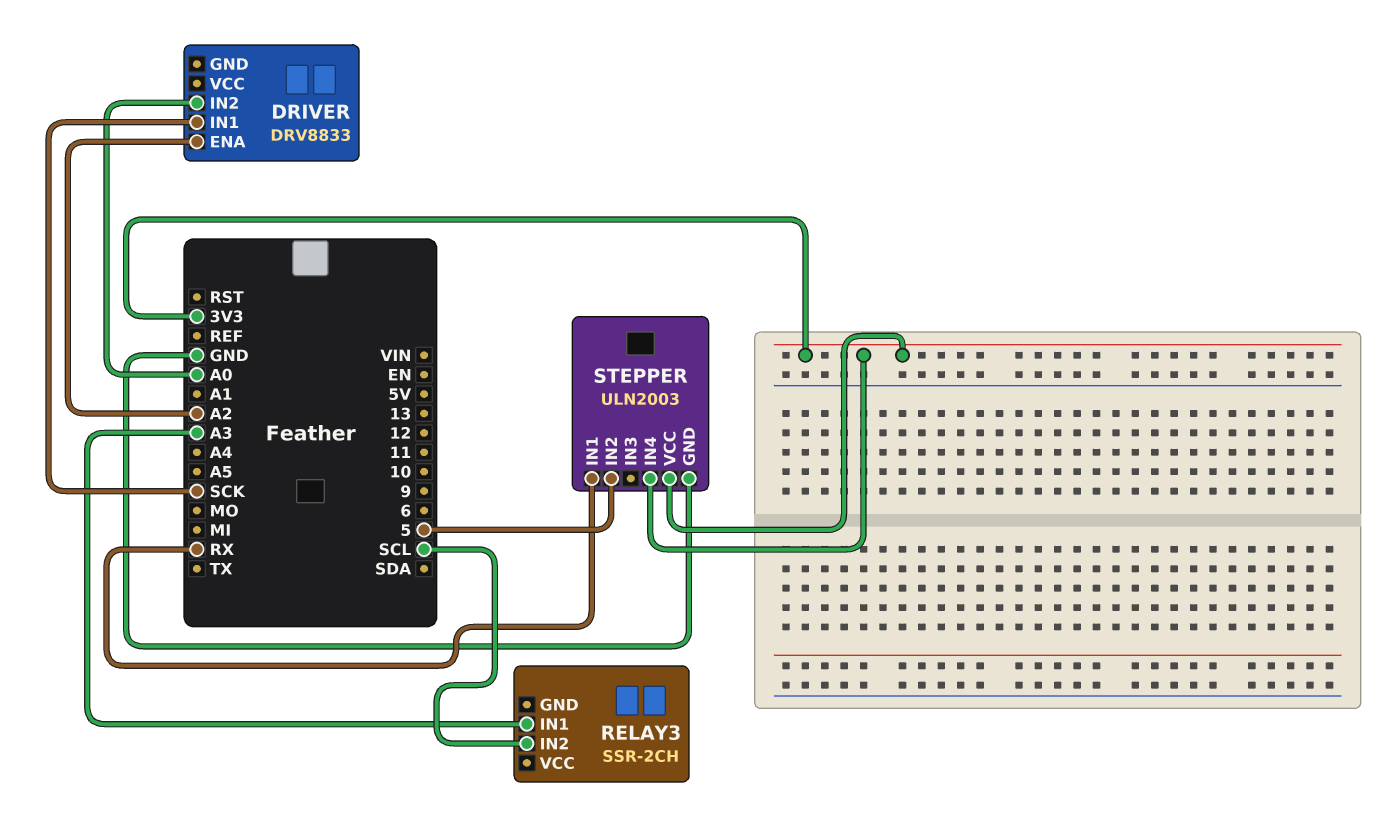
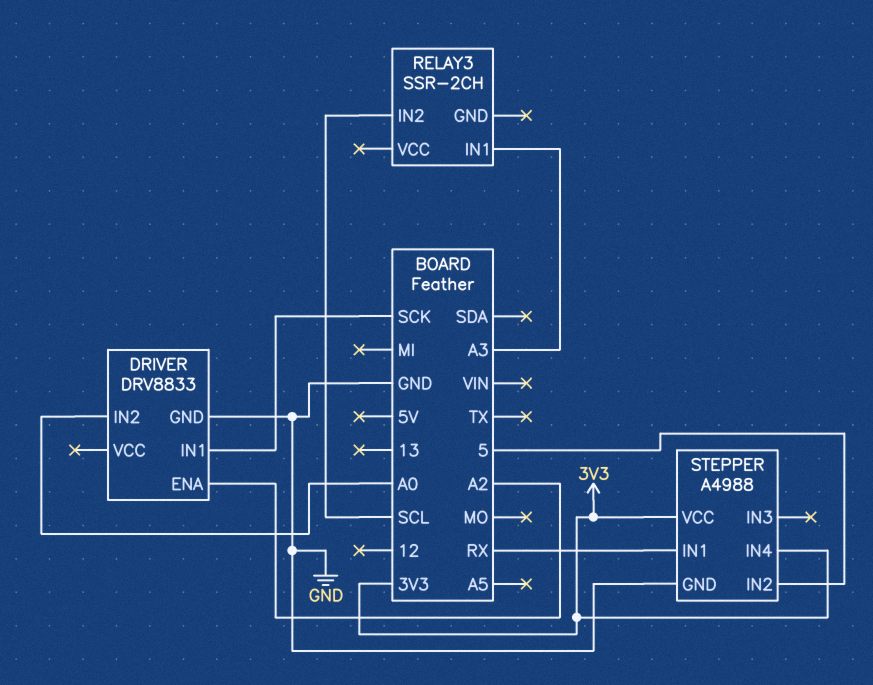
DRIVER pin GND: none -> GND
STEPPER: ULN2003 -> A4988

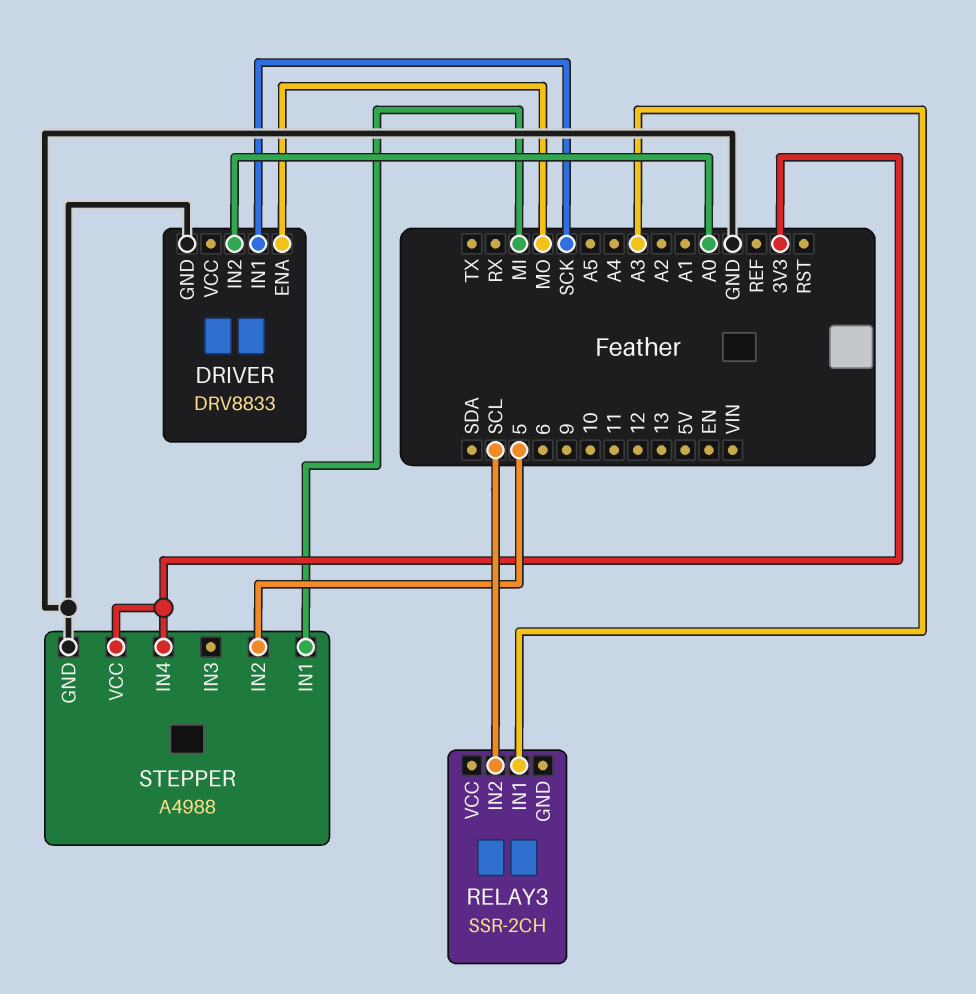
DRIVER pin ENA: A2 -> MO
STEPPER pin IN1: RX -> MI

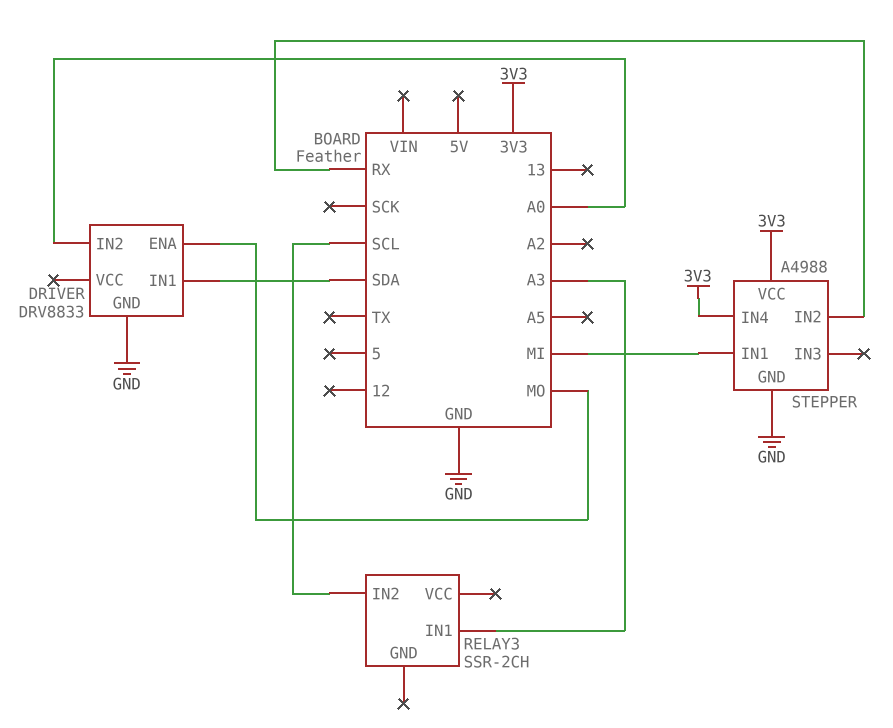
DRIVER pin IN1: SCK -> SDA
STEPPER pin IN2: 5 -> RX

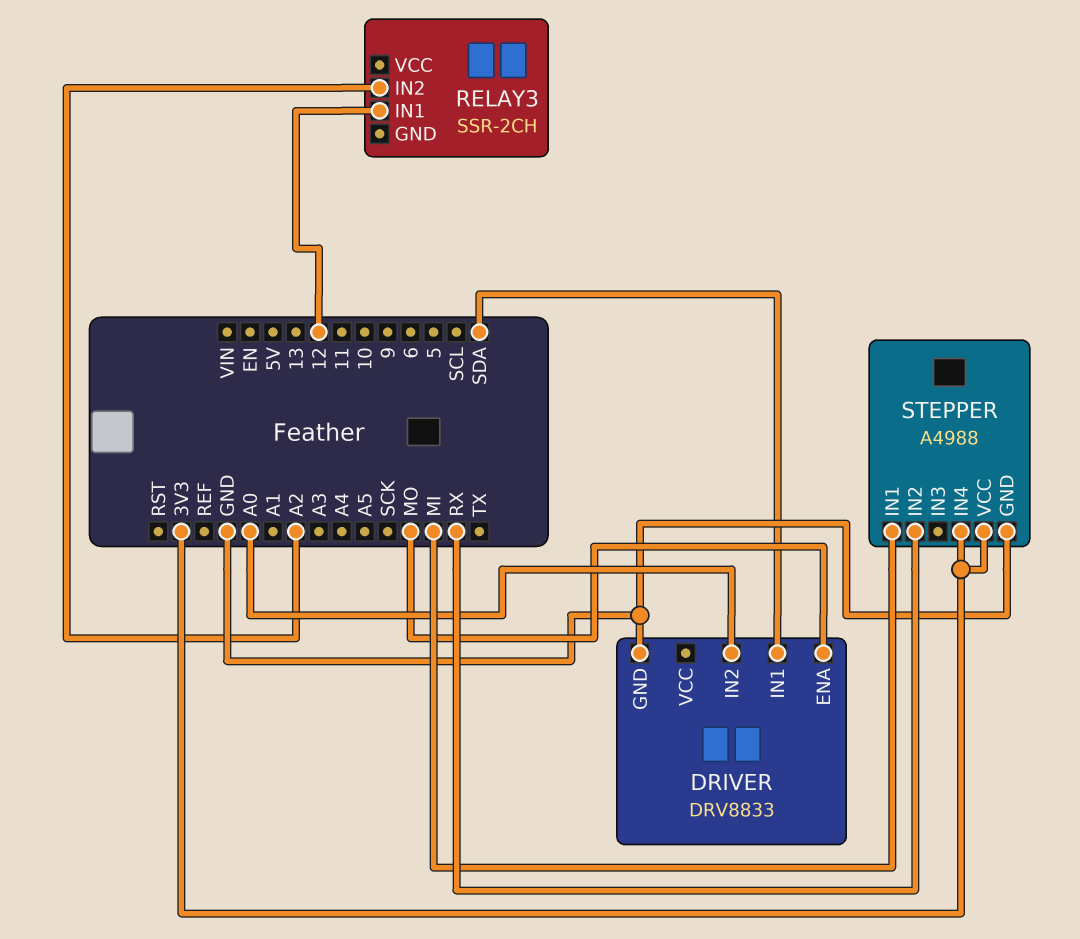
RELAY3 pin IN1: A3 -> 12
RELAY3 pin IN2: SCL -> A2

